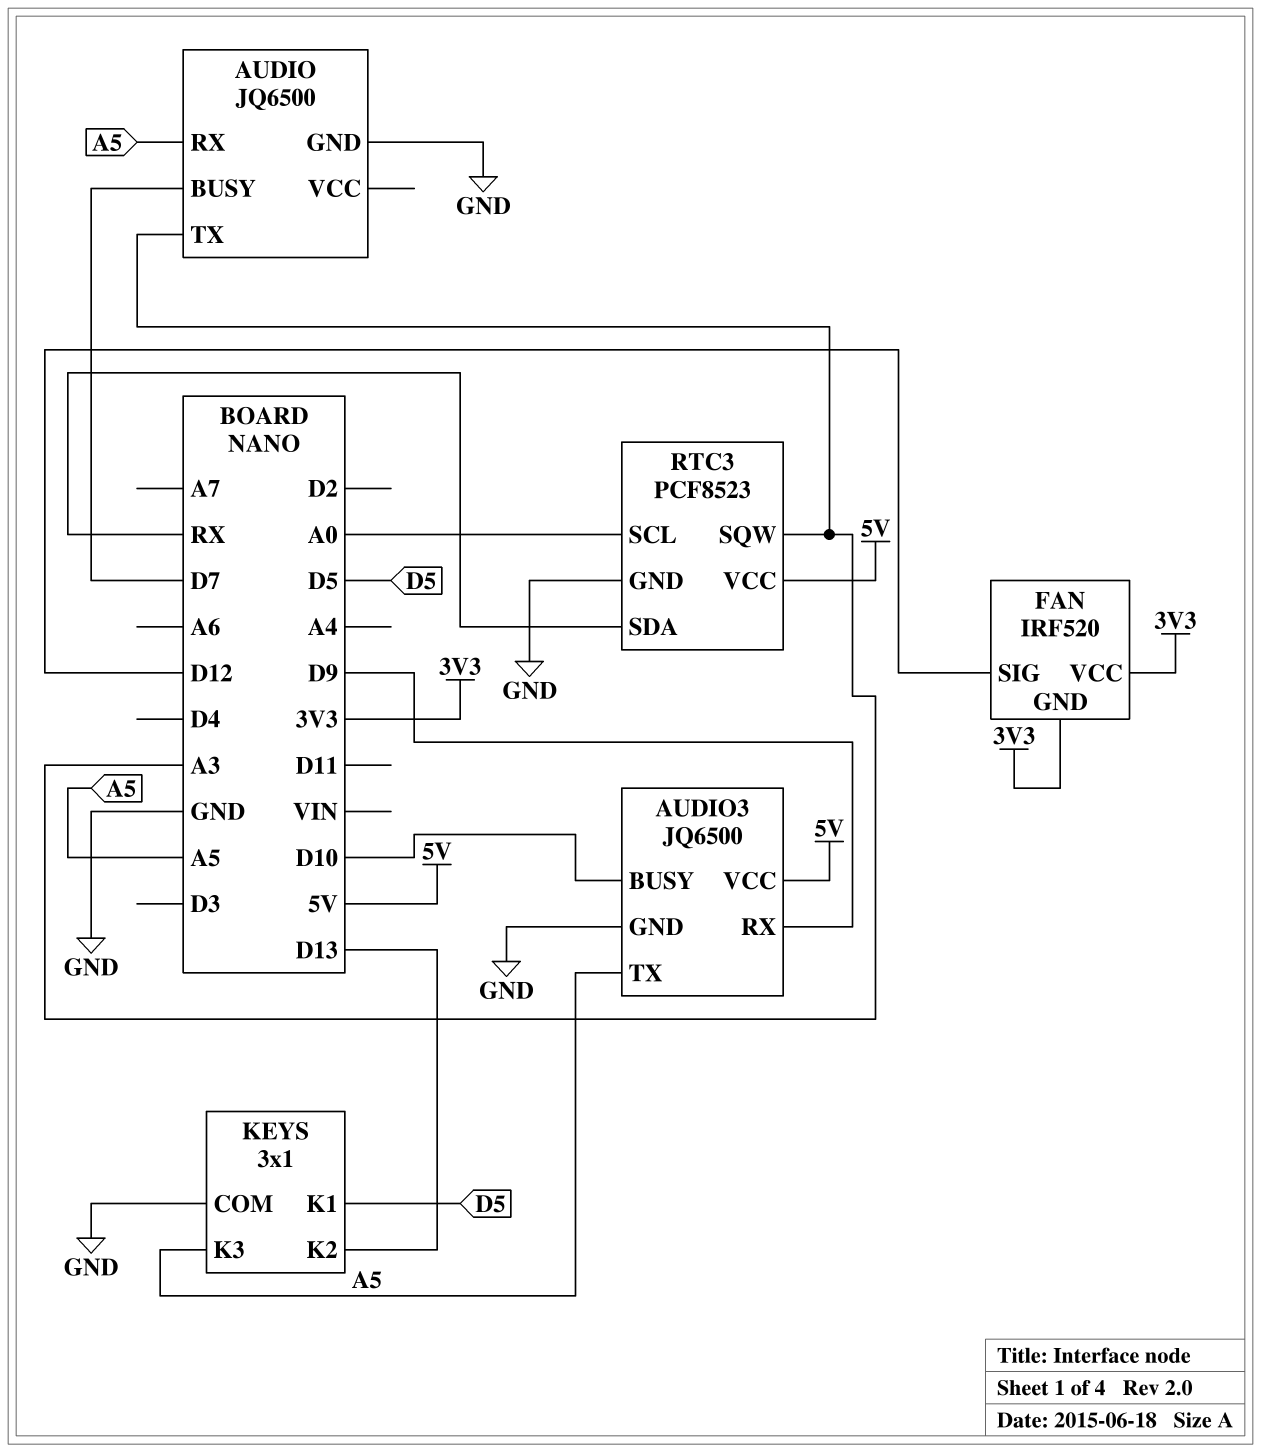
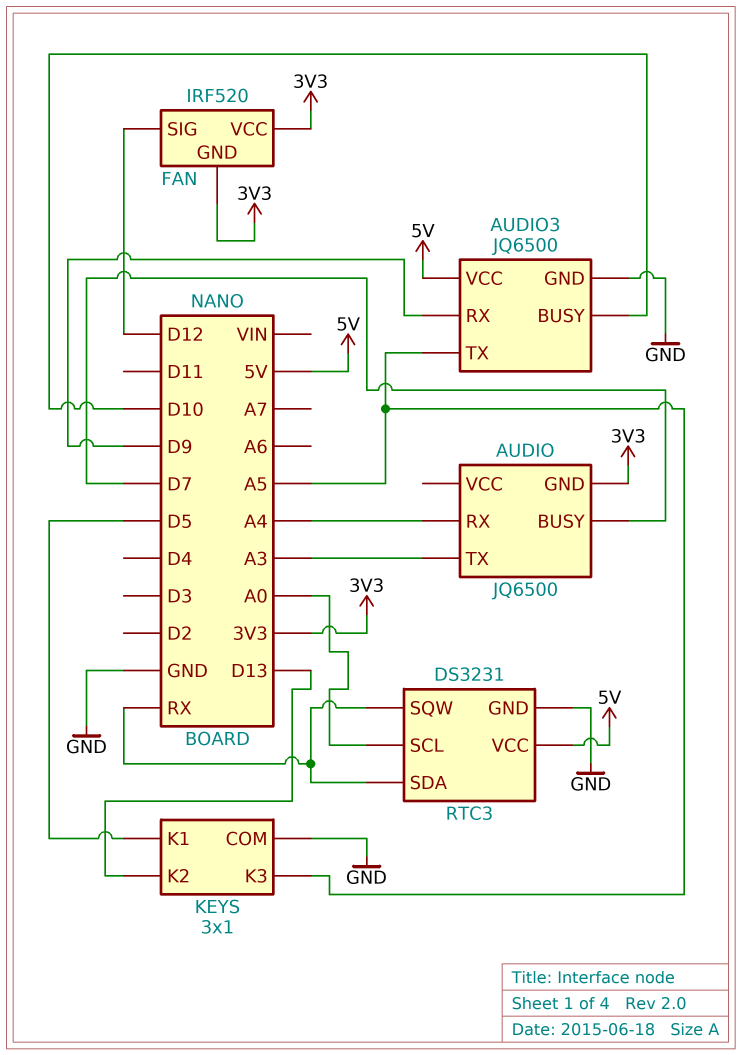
AUDIO pin GND: GND -> 3V3
AUDIO pin RX: A5 -> A4
RTC3: PCF8523 -> DS3231
RTC3 pin SQW: A3 -> RX

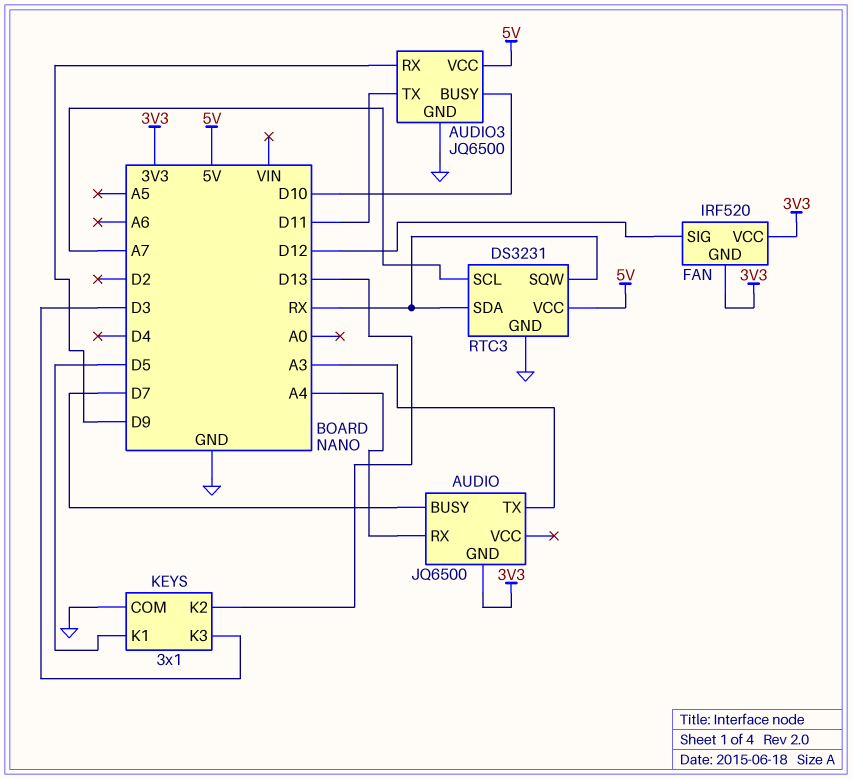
AUDIO3 pin TX: A5 -> D11
KEYS pin K3: A5 -> D3
RTC3 pin SCL: A0 -> A7

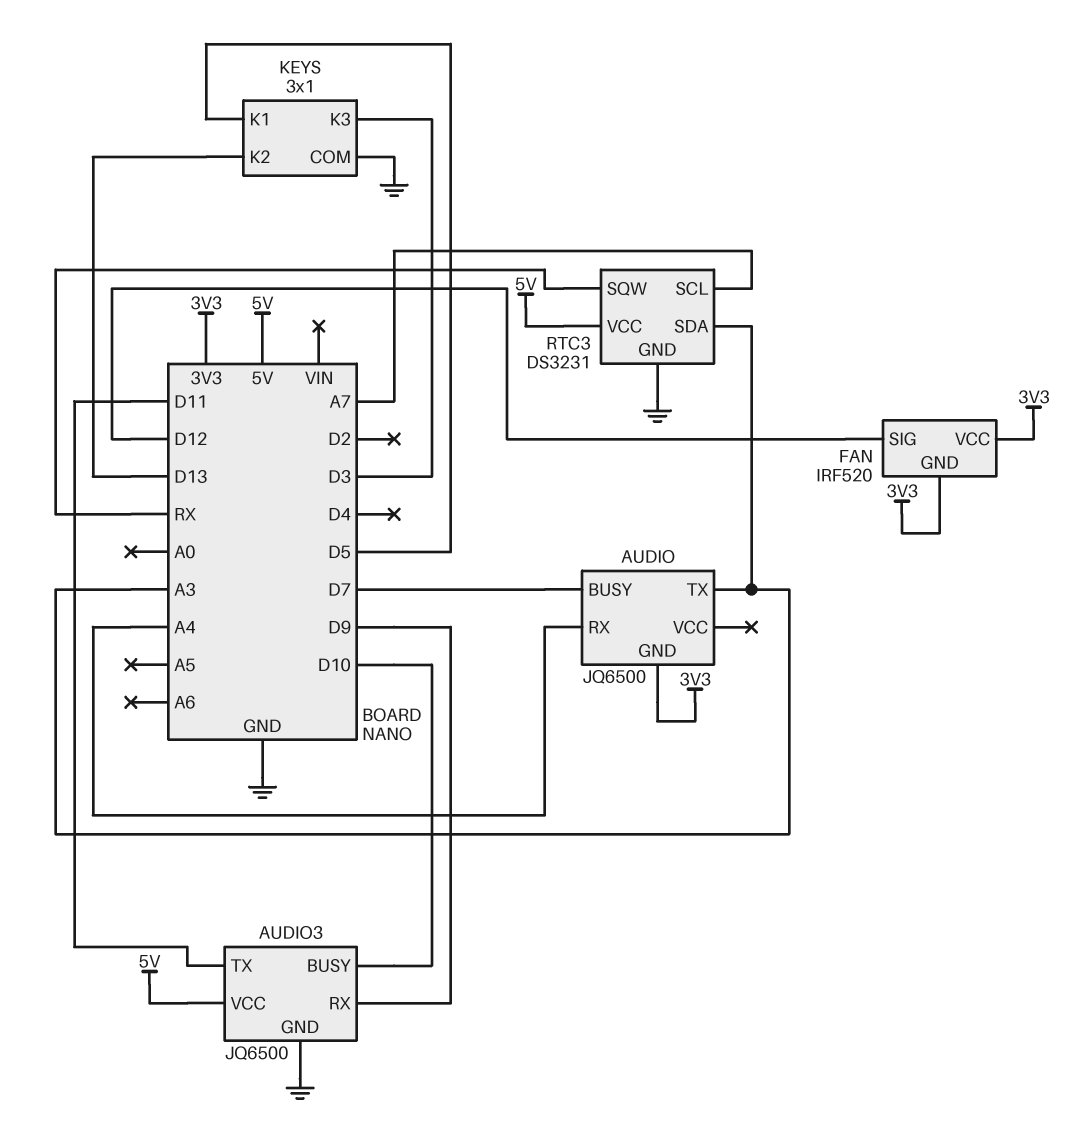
RTC3 pin SDA: RX -> A3

